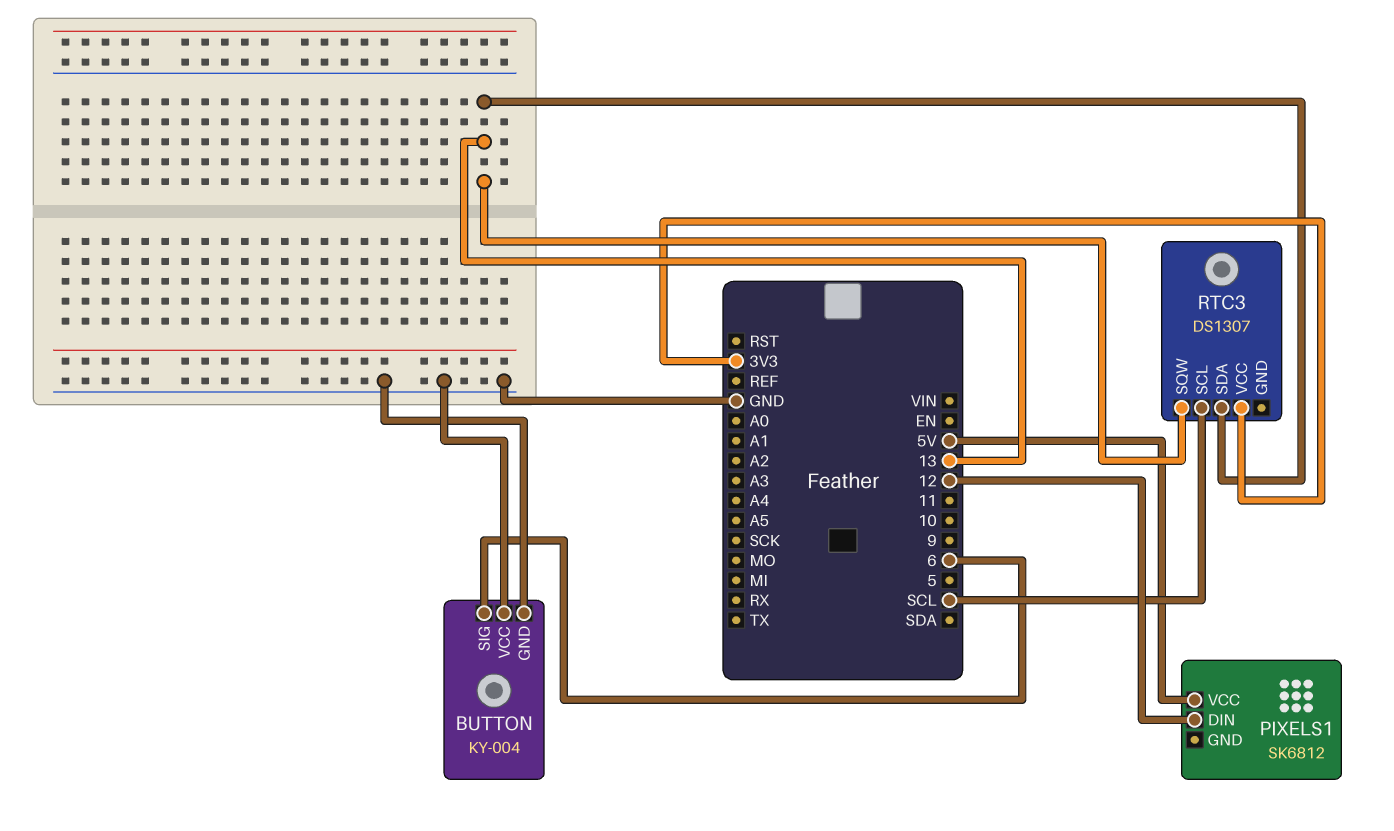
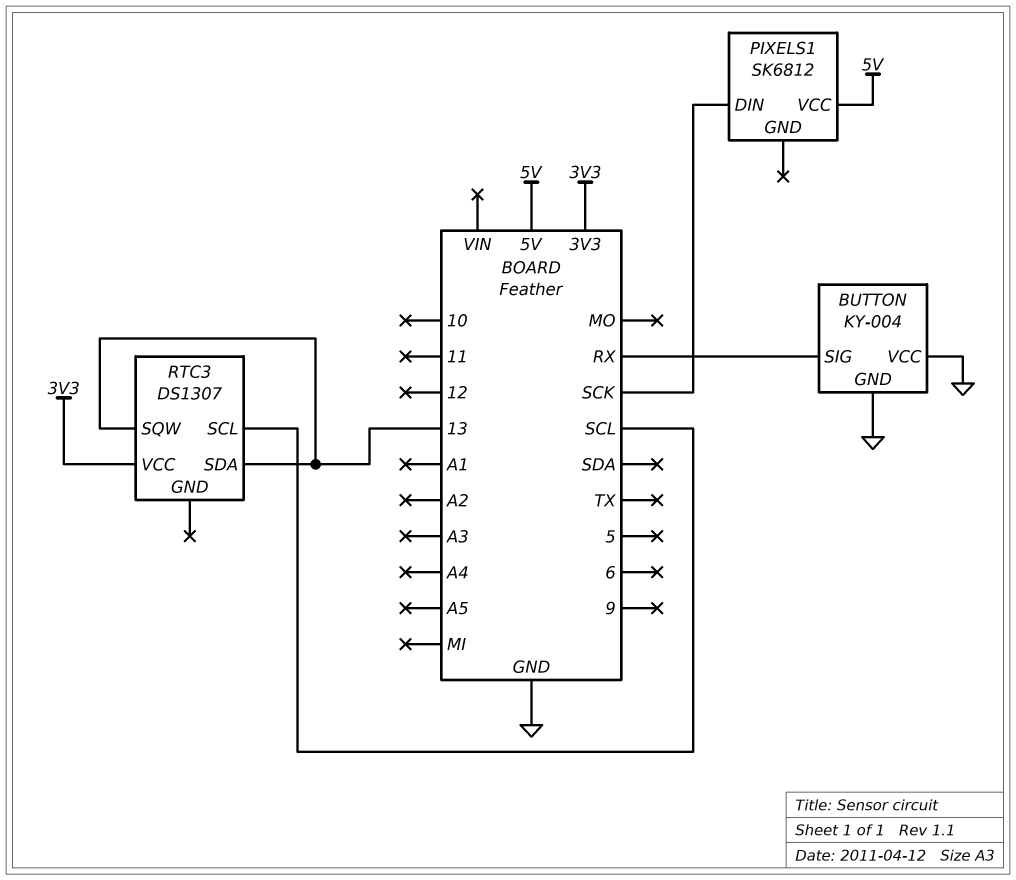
BUTTON pin SIG: 6 -> RX
PIXELS1 pin DIN: 12 -> SCK

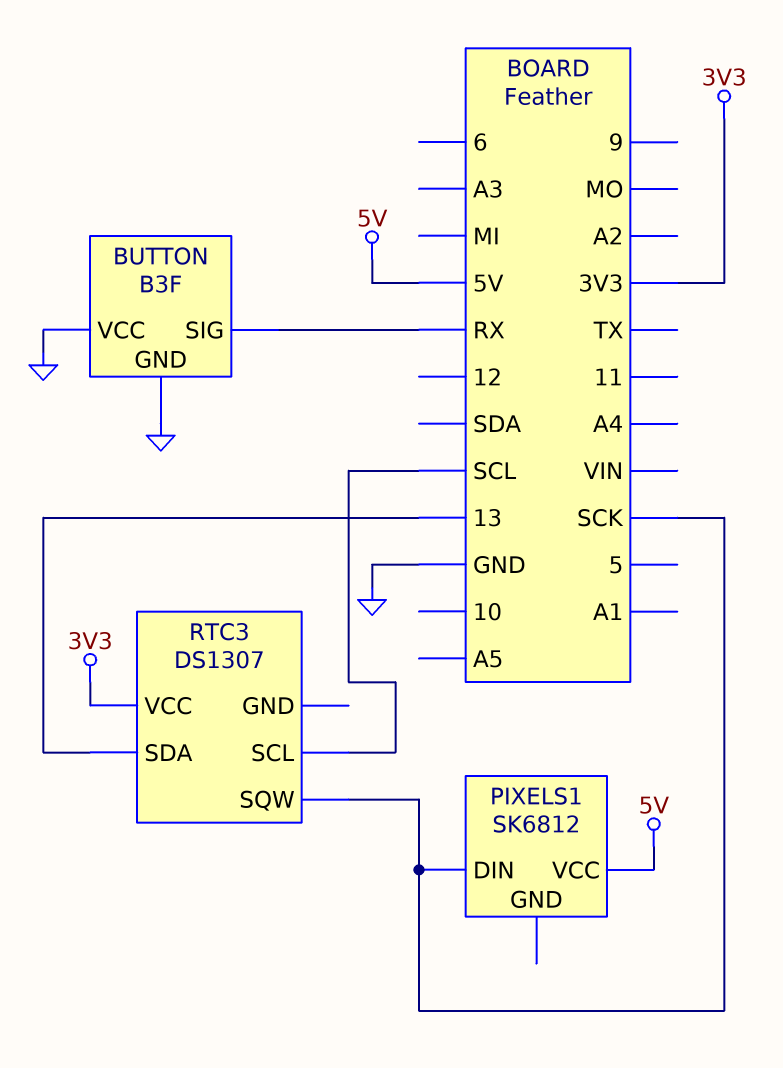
BUTTON: KY-004 -> B3F
RTC3 pin SQW: 13 -> SCK

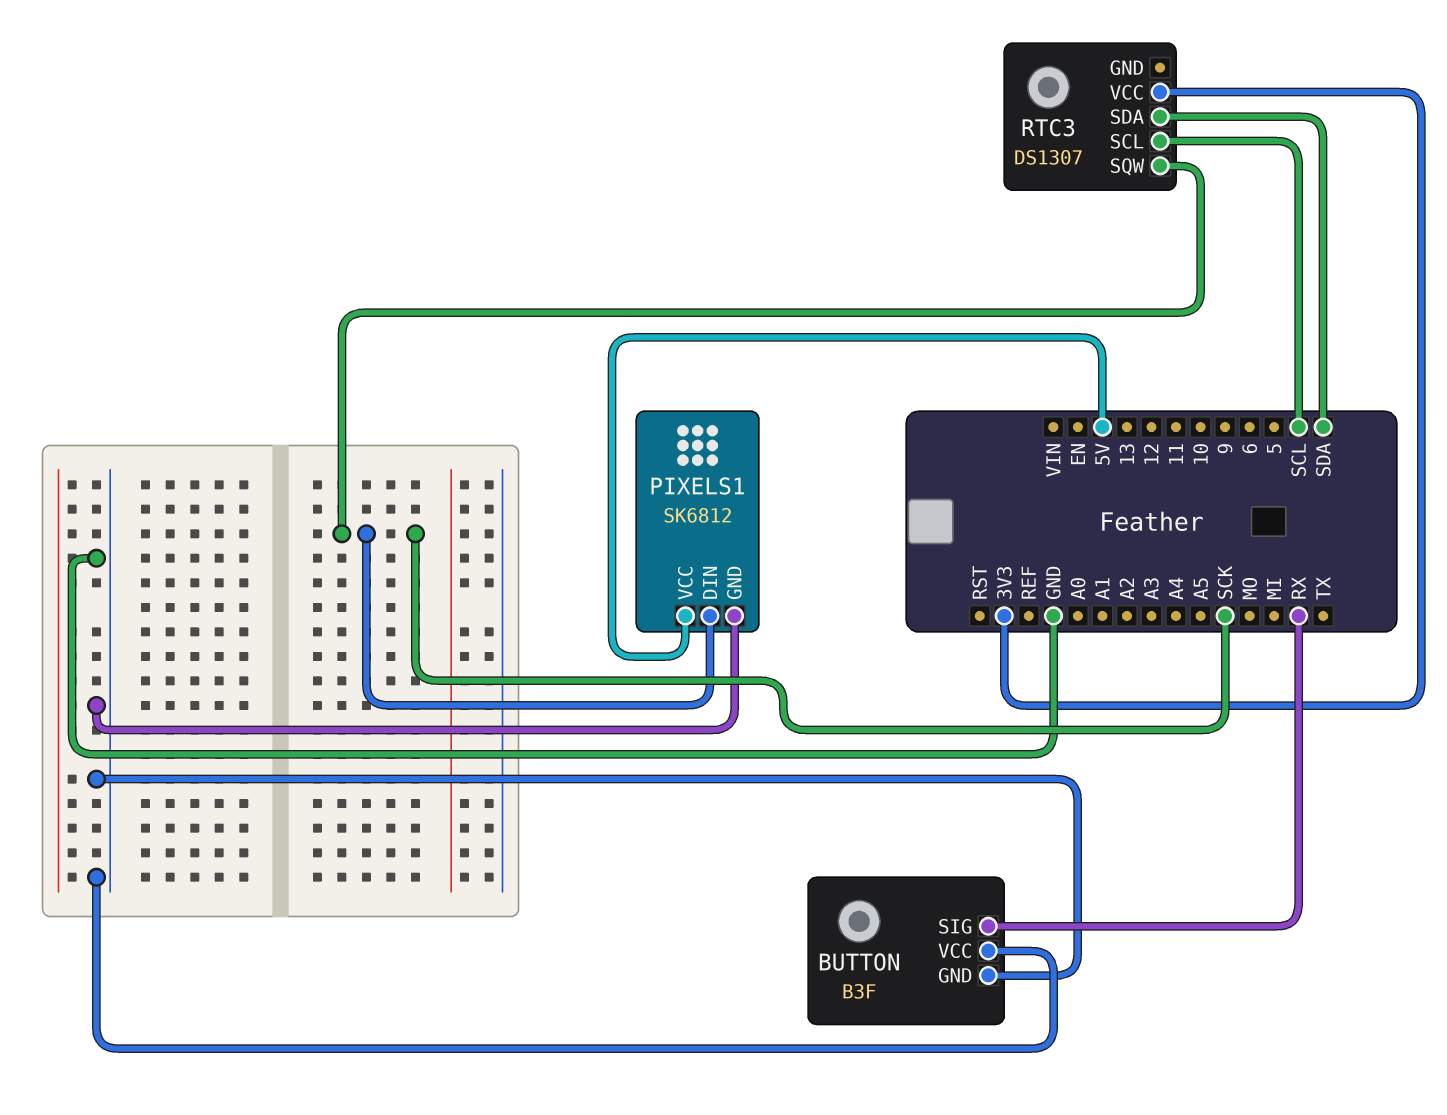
PIXELS1 pin GND: none -> GND
RTC3 pin SDA: 13 -> SDA

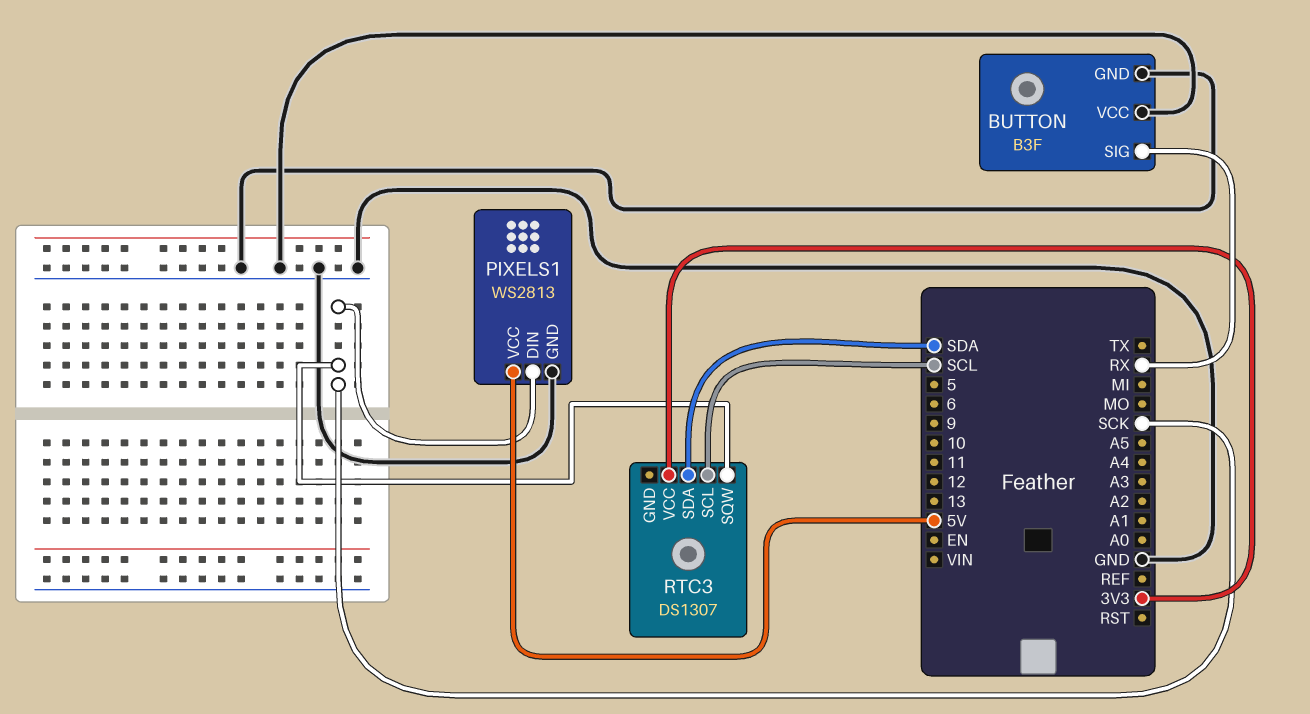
PIXELS1: SK6812 -> WS2813

